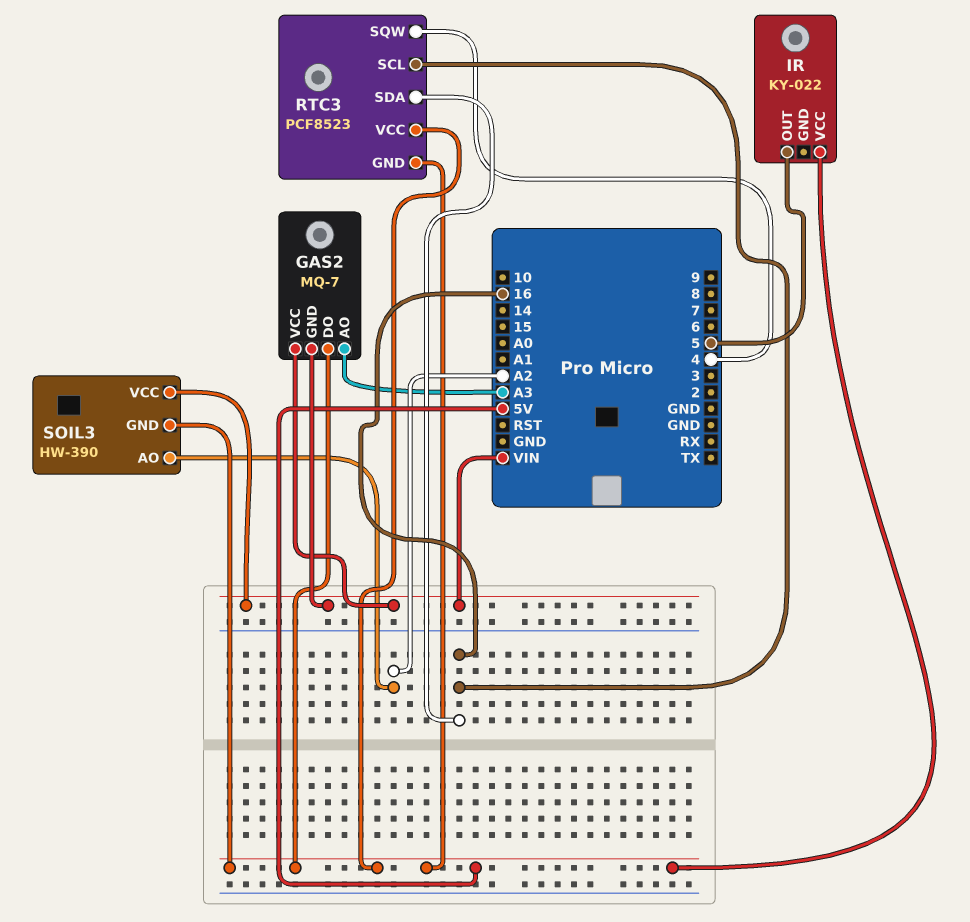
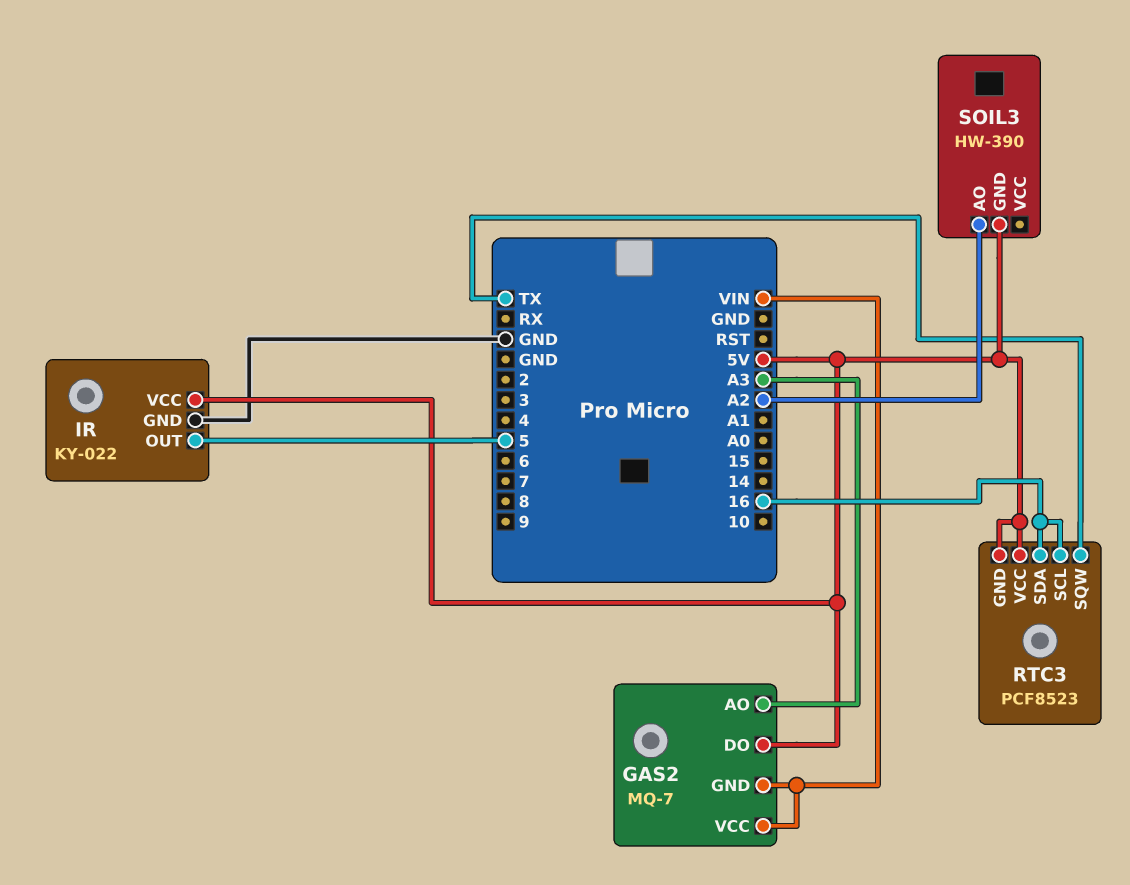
IR pin GND: none -> GND
RTC3 pin SQW: 4 -> TX
SOIL3 pin VCC: VIN -> none

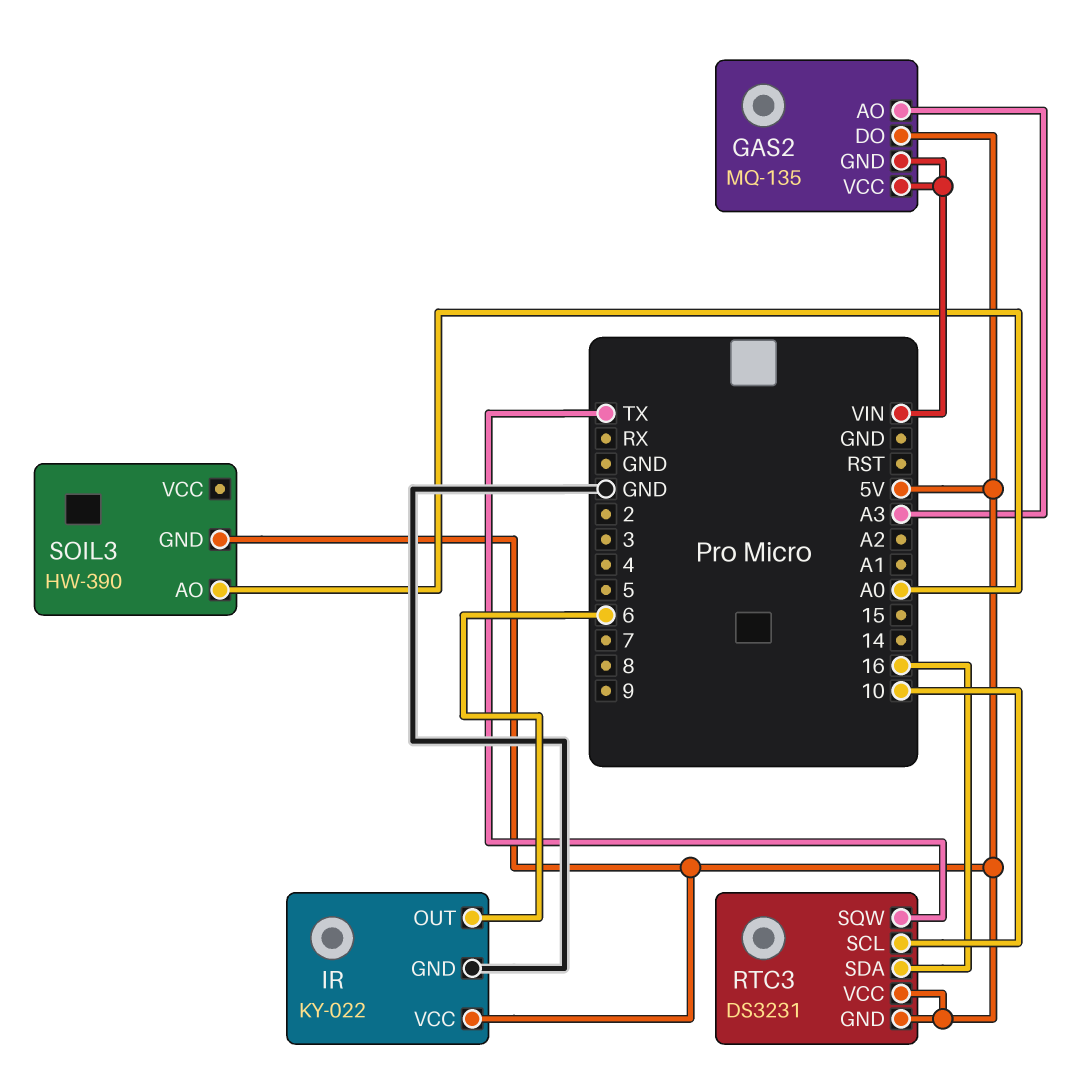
GAS2: MQ-7 -> MQ-135
IR pin OUT: 5 -> 6
RTC3: PCF8523 -> DS3231
RTC3 pin SCL: 16 -> 10
SOIL3 pin AO: A2 -> A0

